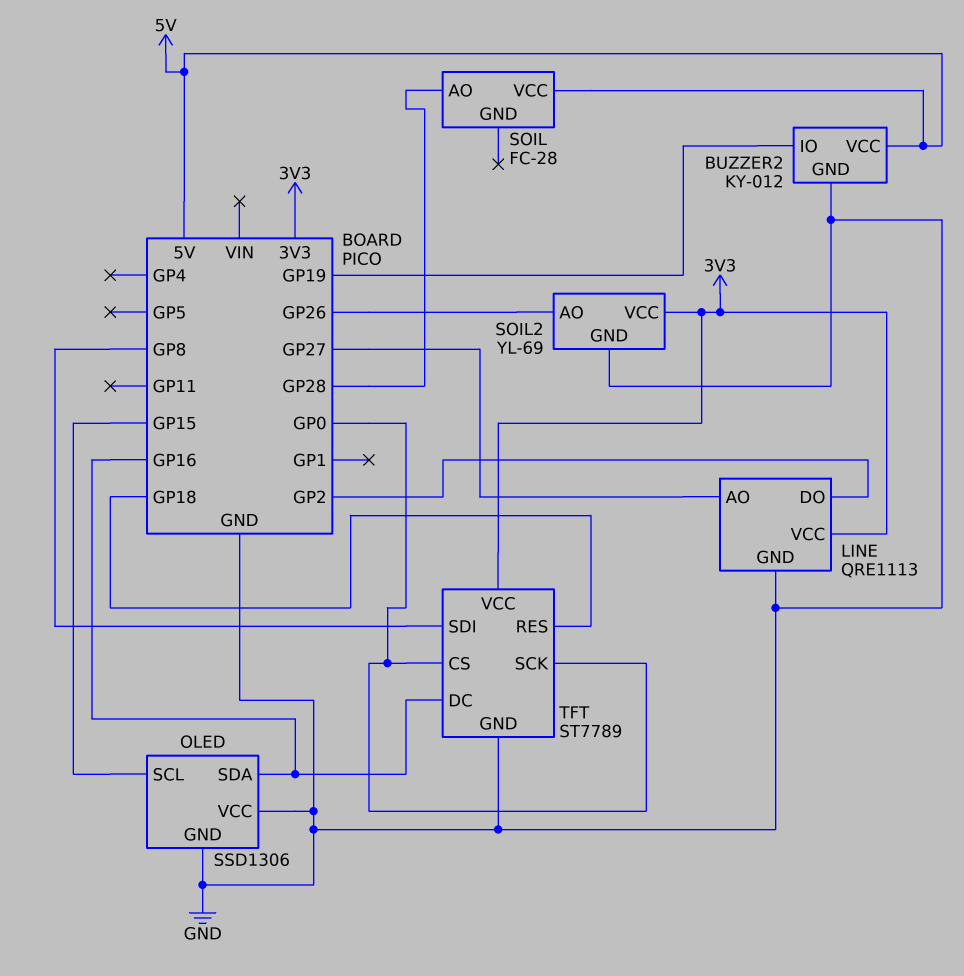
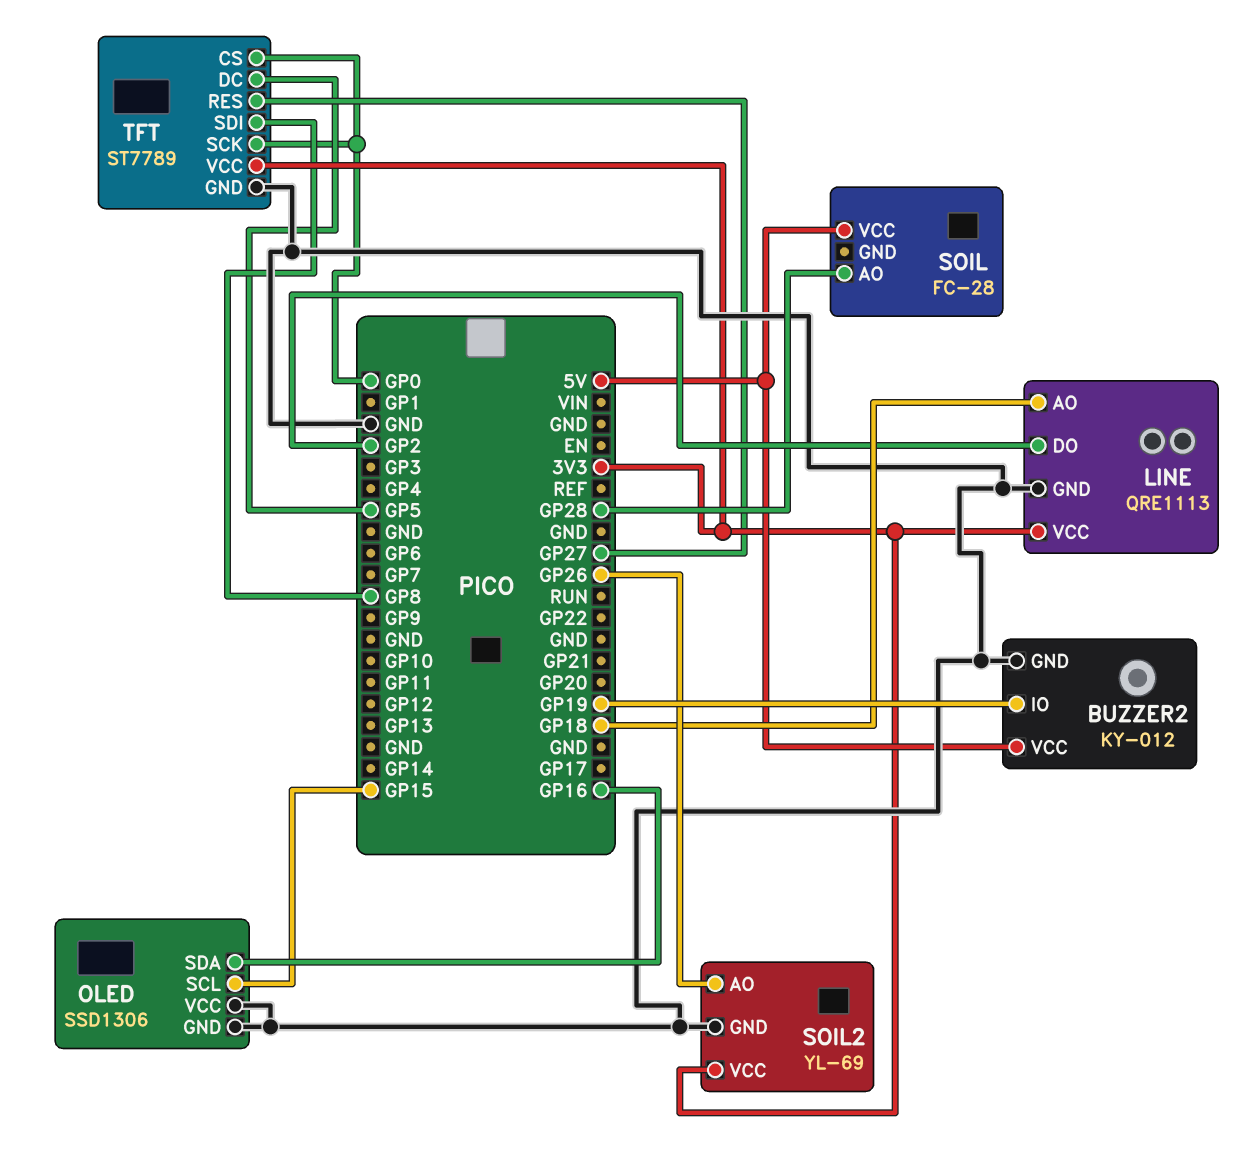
LINE pin AO: GP27 -> GP18
TFT pin DC: GP16 -> GP5
TFT pin RES: GP18 -> GP27

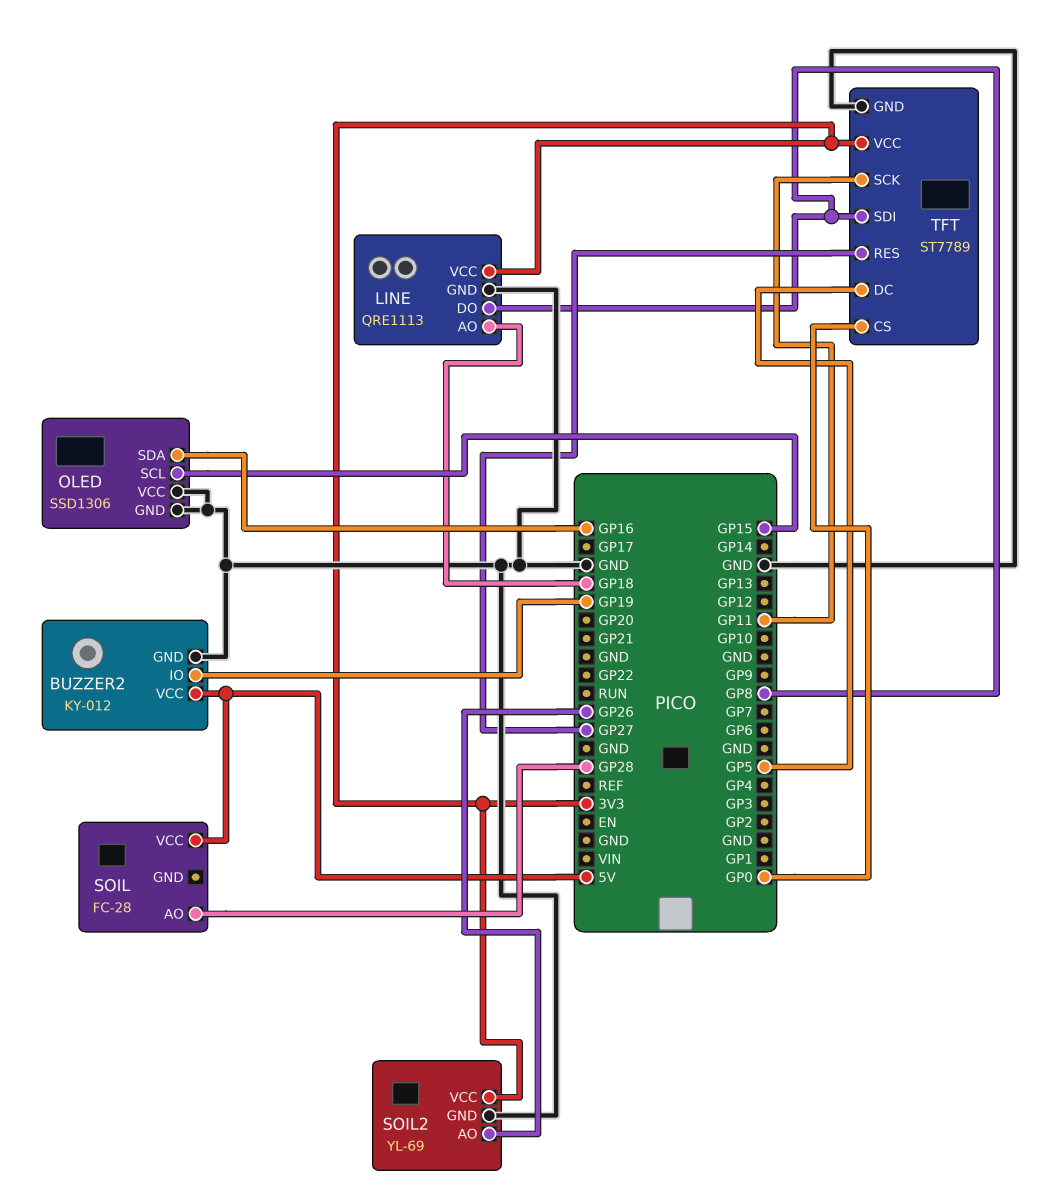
LINE pin DO: GP2 -> GP8
TFT pin SCK: GP0 -> GP11

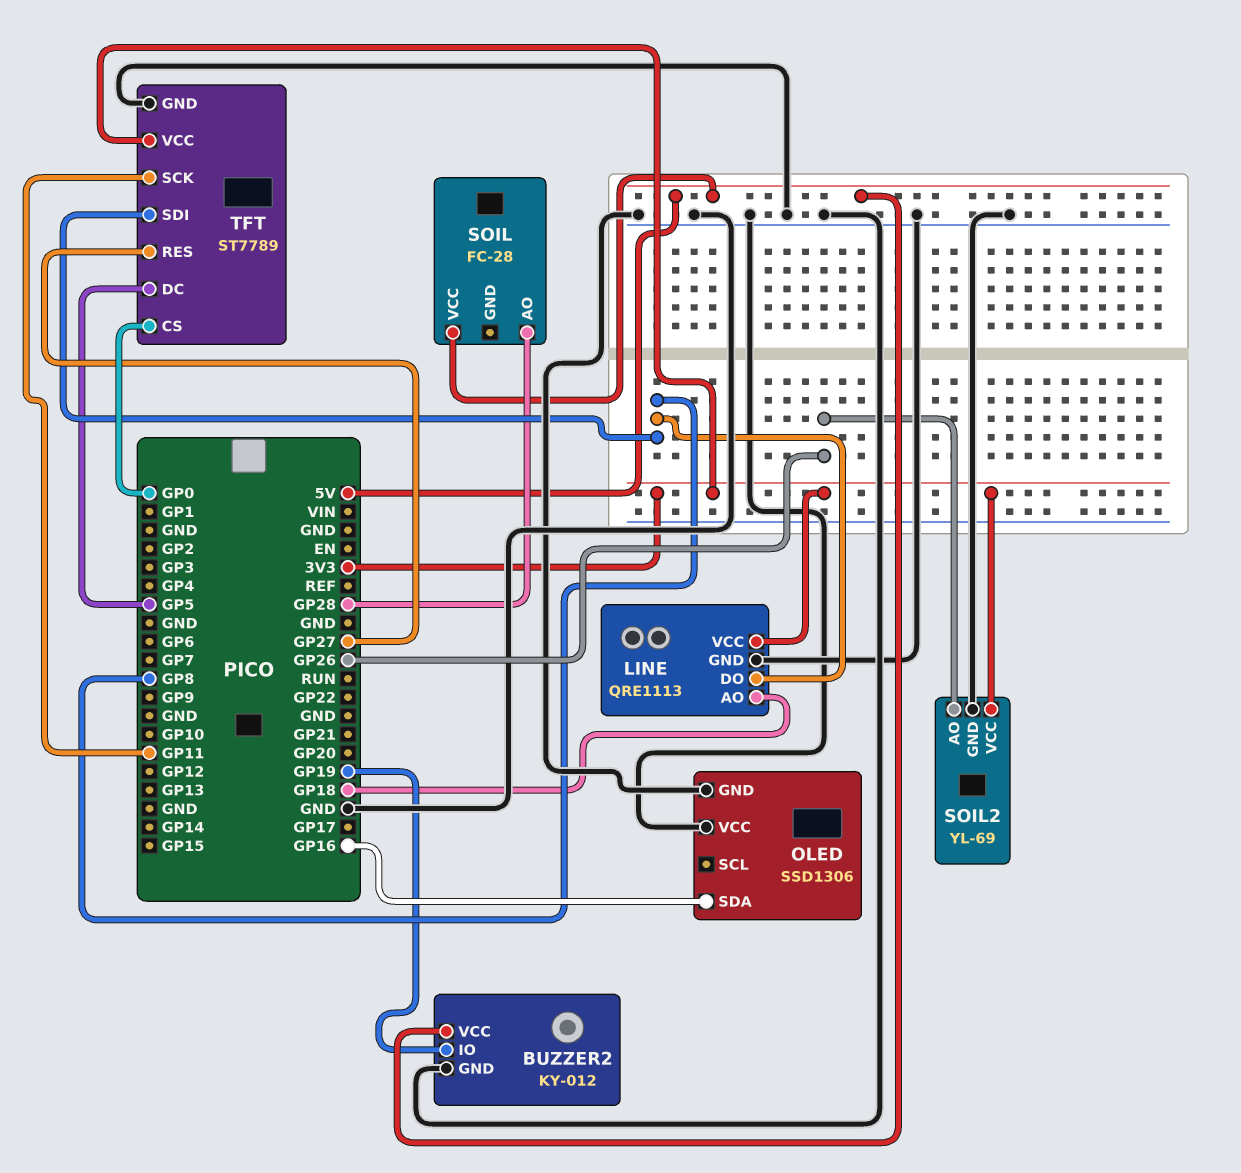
OLED pin SCL: GP15 -> none

